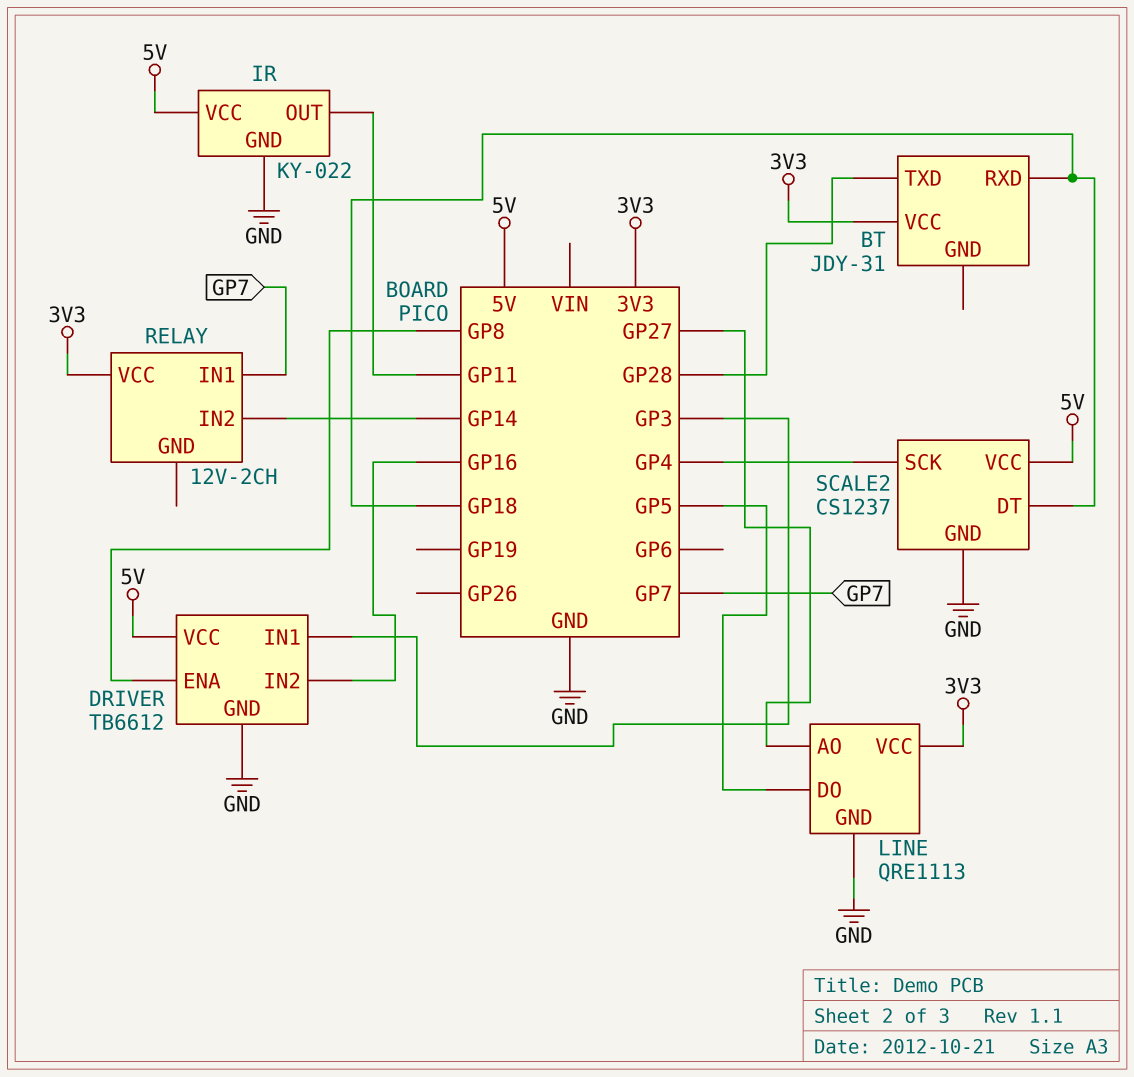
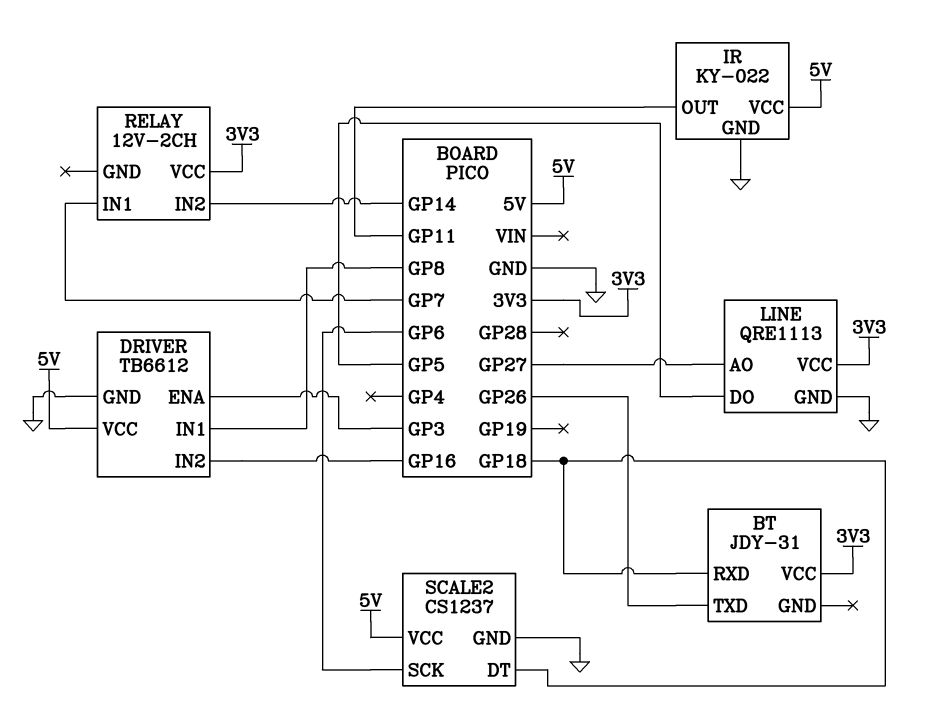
BT pin TXD: GP28 -> GP26
DRIVER pin ENA: GP8 -> GP3
DRIVER pin IN1: GP3 -> GP8
SCALE2 pin SCK: GP4 -> GP6

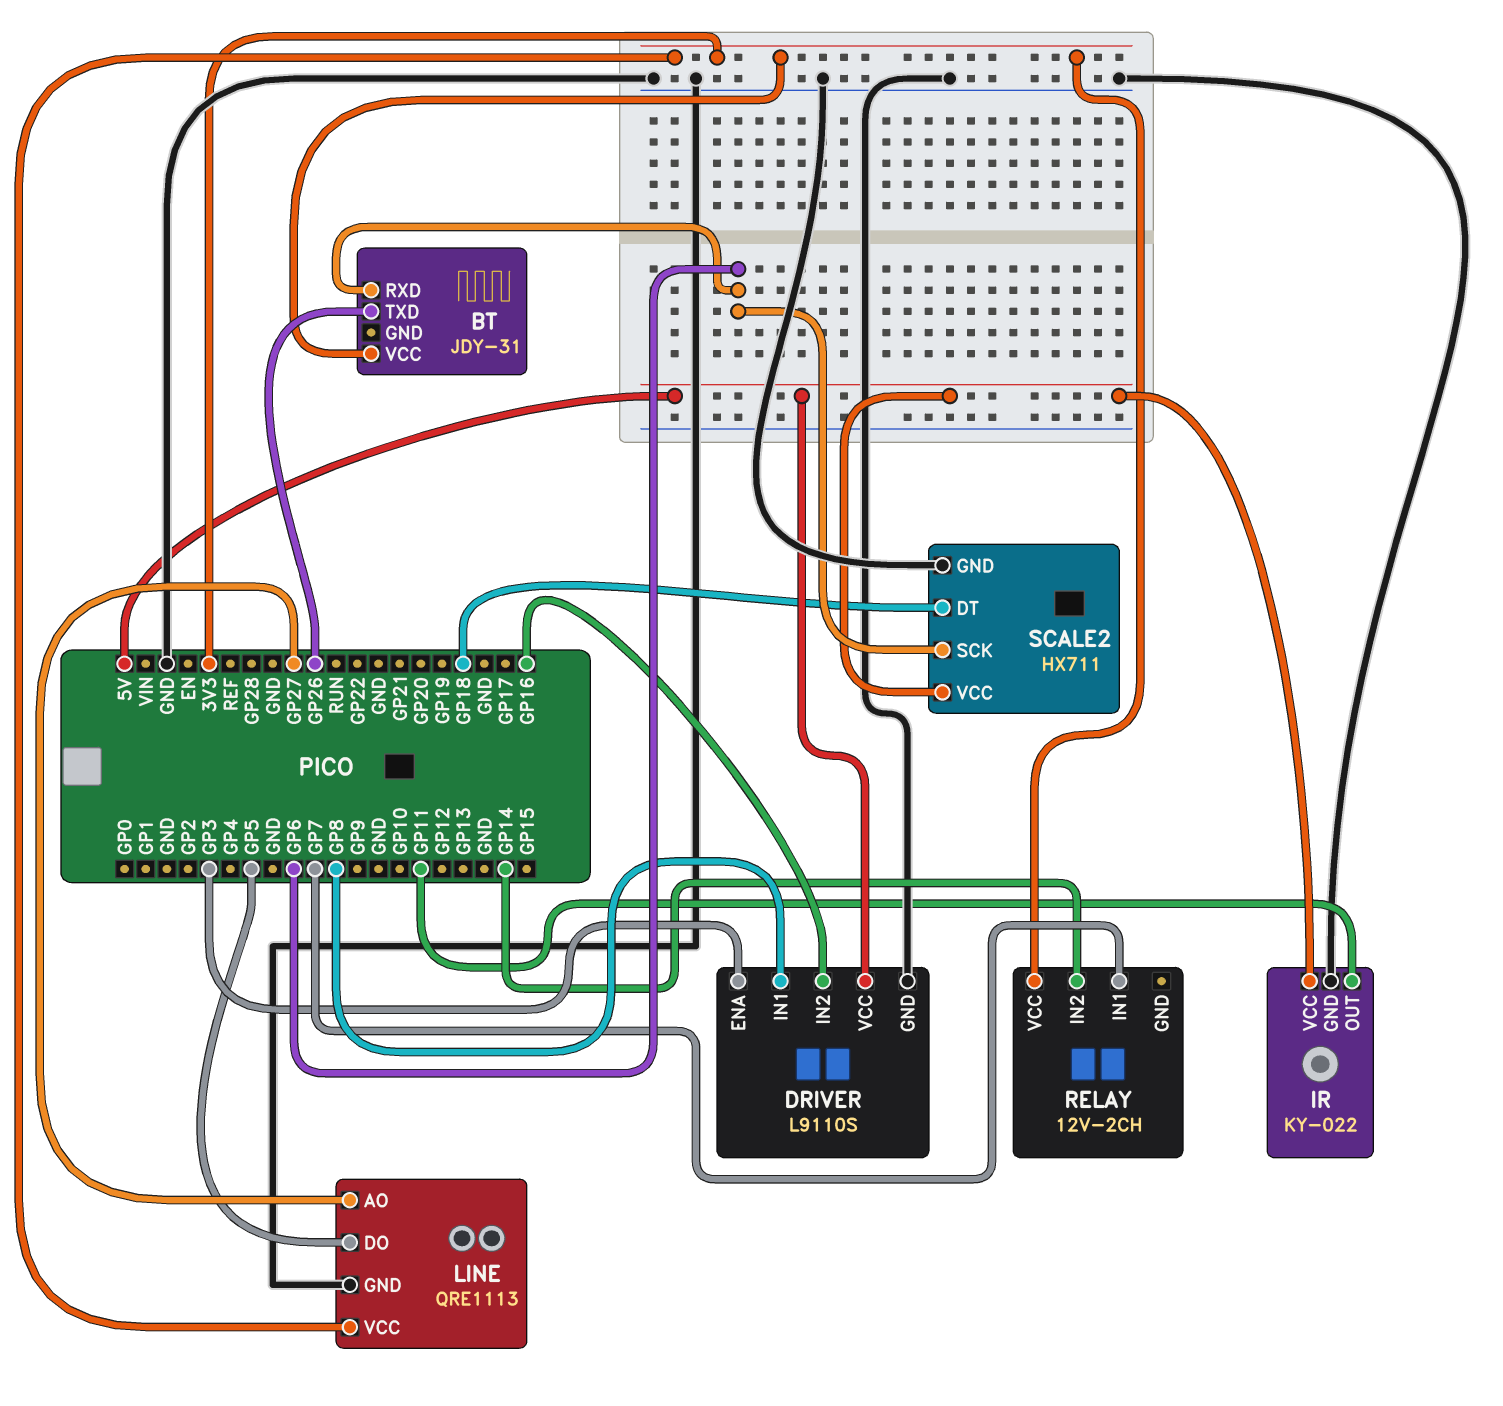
BT pin RXD: GP18 -> GP6
DRIVER: TB6612 -> L9110S
SCALE2: CS1237 -> HX711

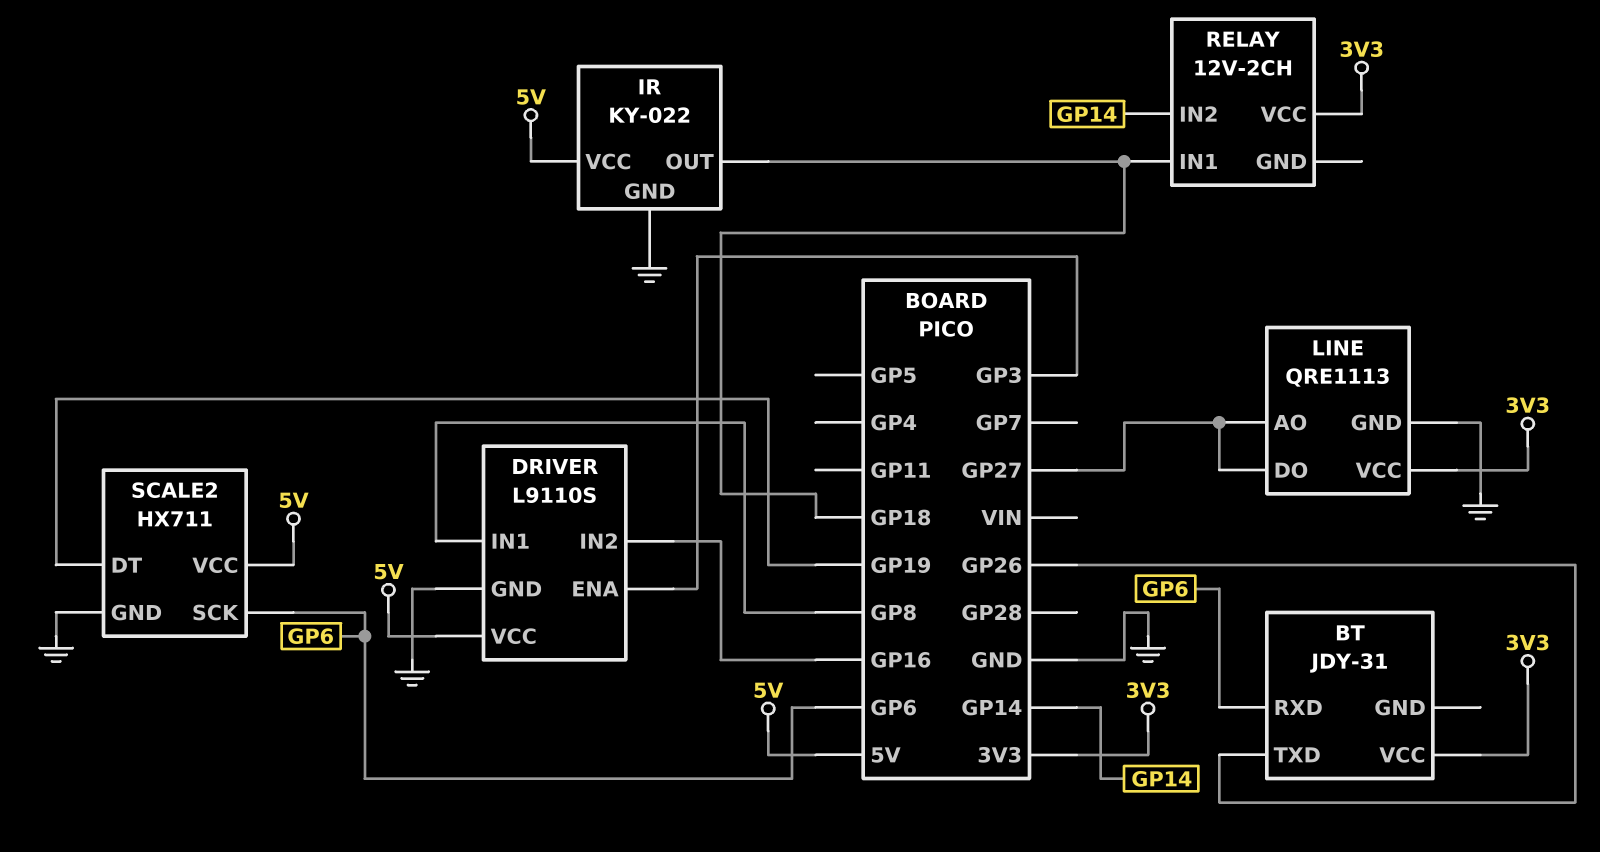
IR pin OUT: GP11 -> GP18
LINE pin DO: GP5 -> GP27
RELAY pin IN1: GP7 -> GP18
SCALE2 pin DT: GP18 -> GP19

